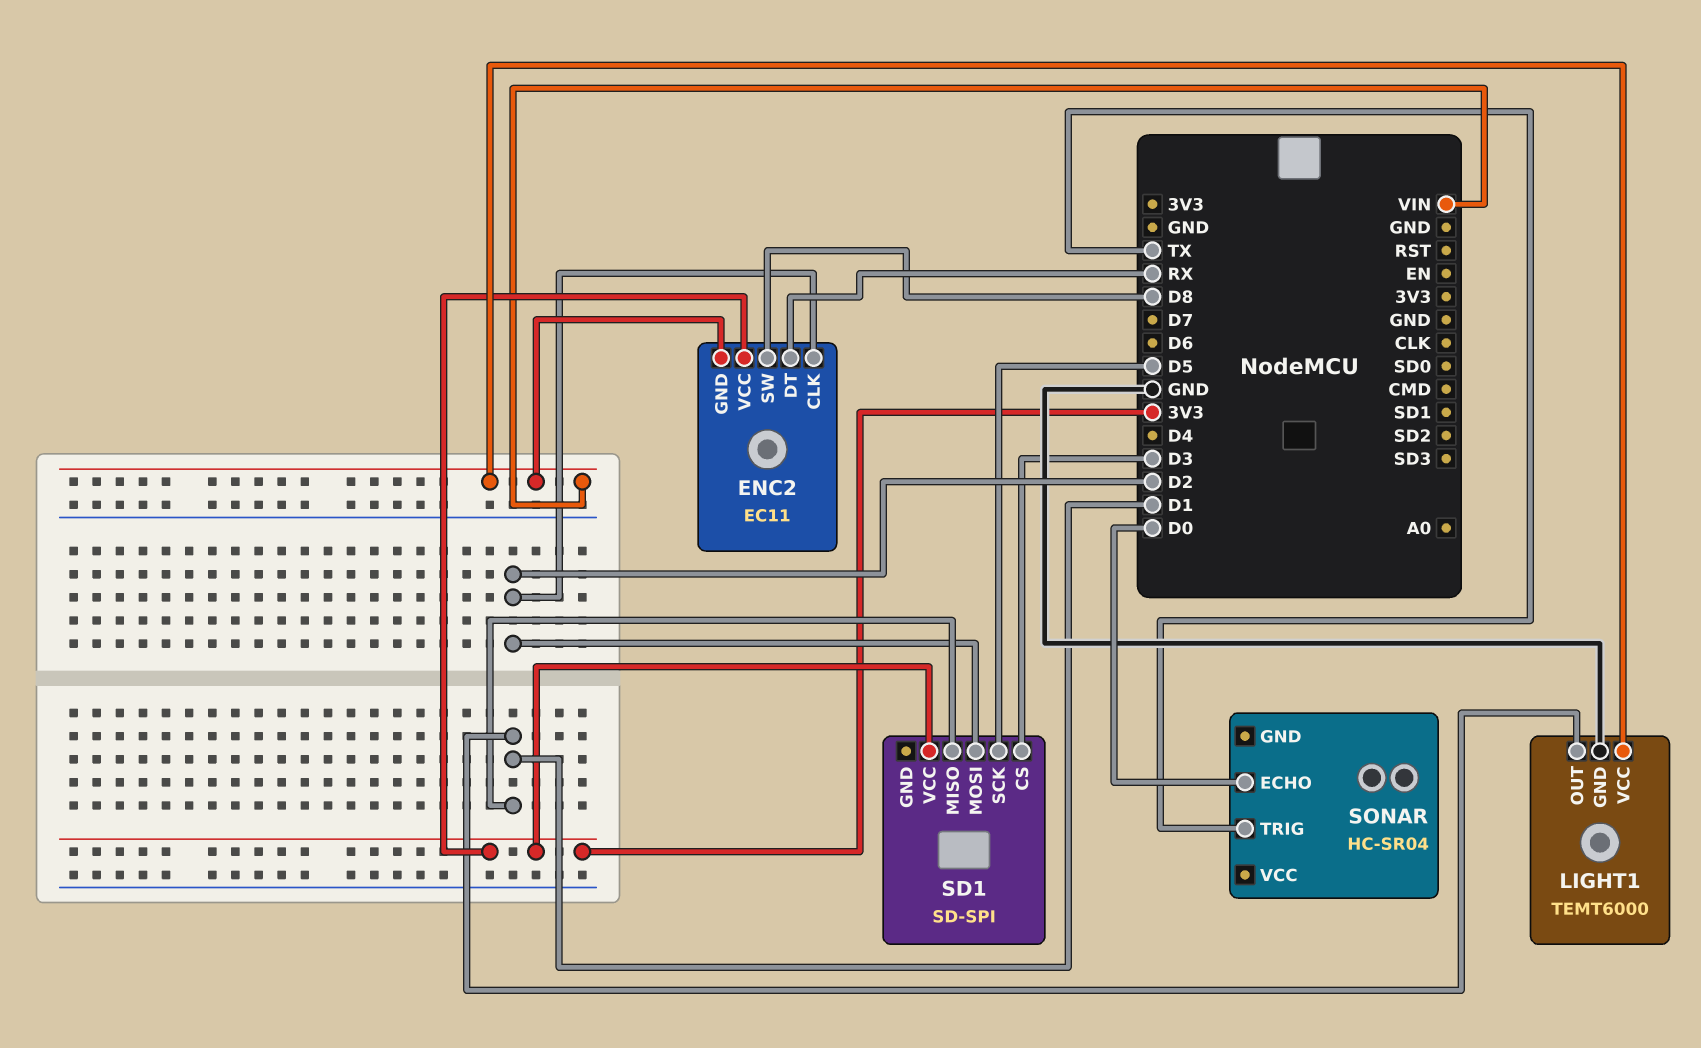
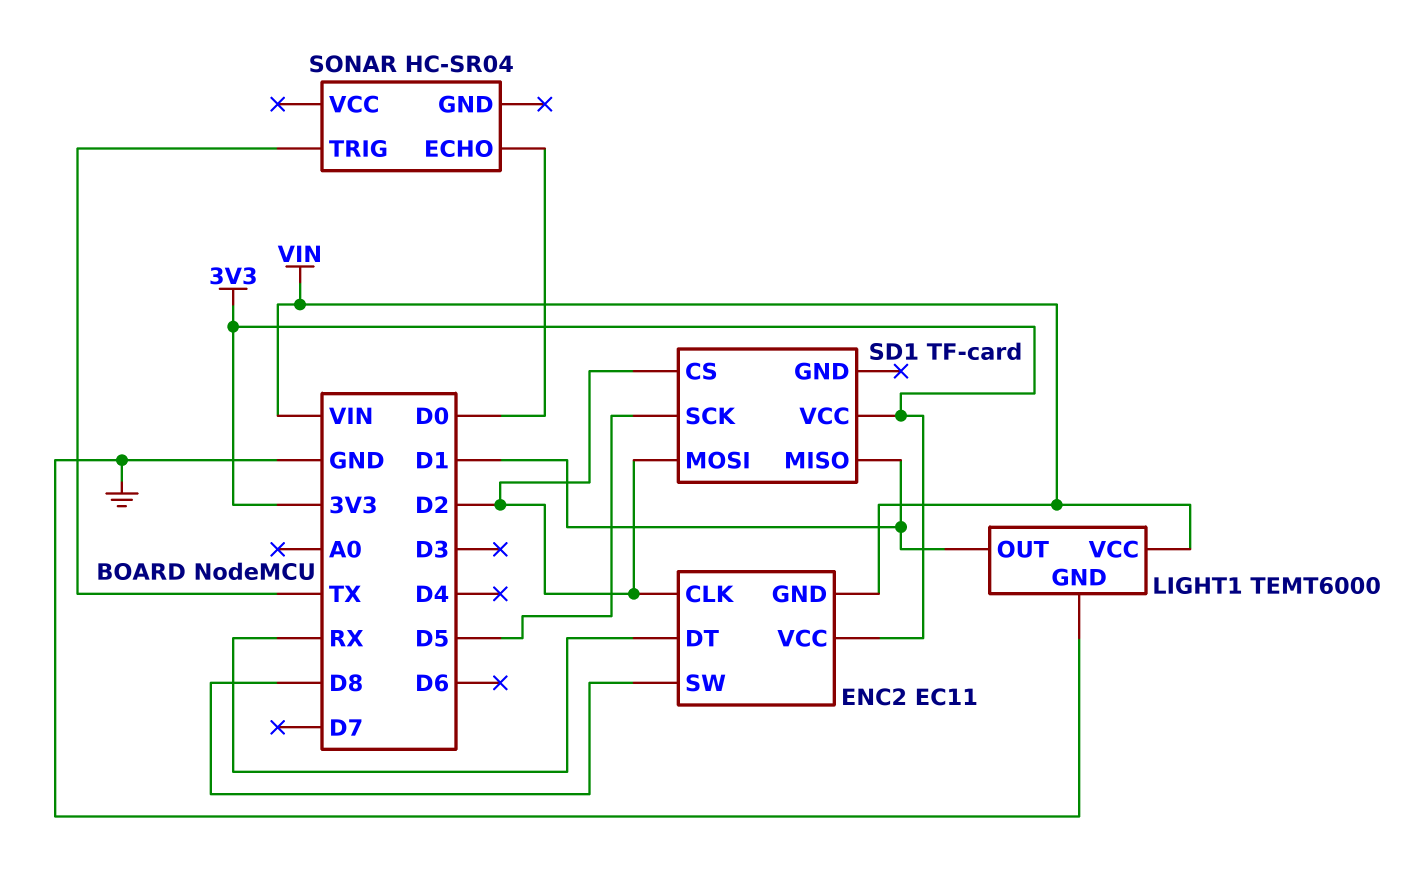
SD1: SD-SPI -> TF-card
SD1 pin CS: D3 -> D2

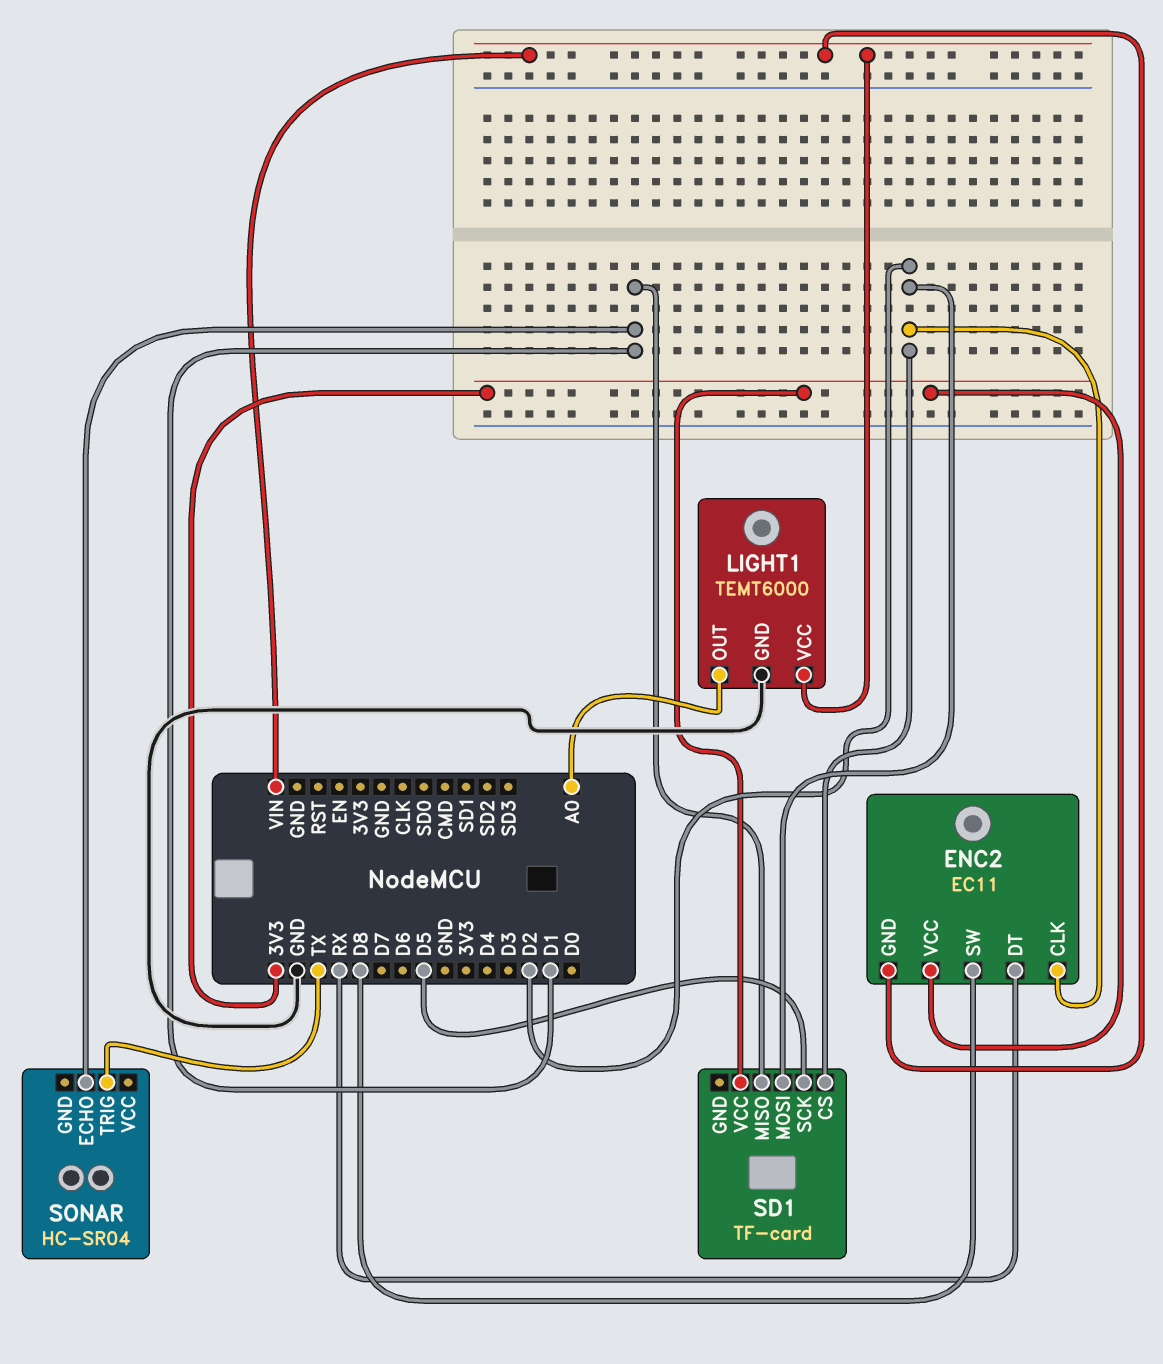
LIGHT1 pin OUT: D1 -> A0
SONAR pin ECHO: D0 -> D1

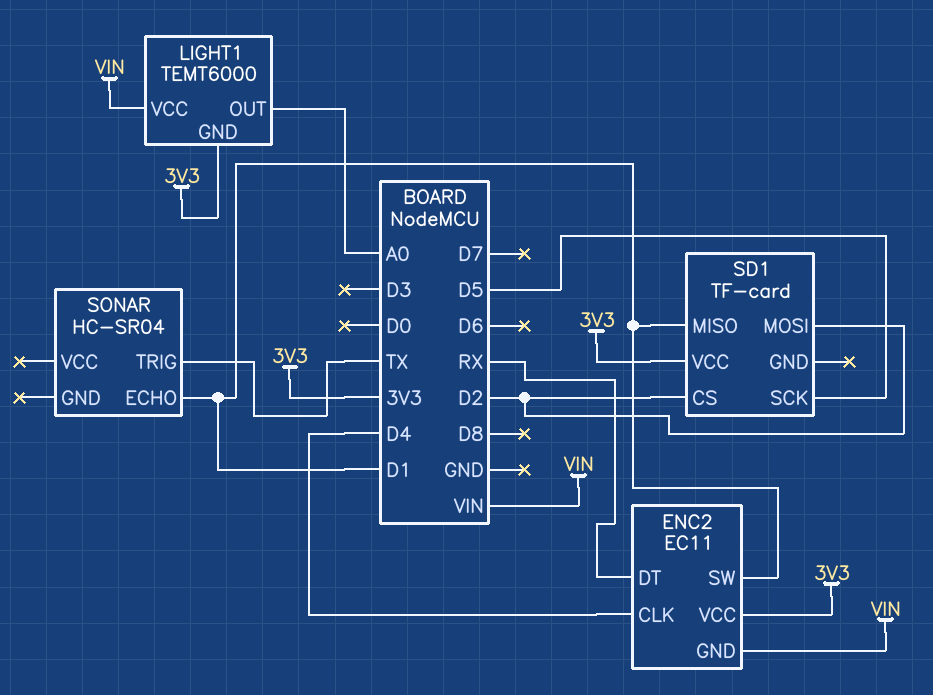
ENC2 pin CLK: D2 -> D4
ENC2 pin SW: D8 -> D1
LIGHT1 pin GND: GND -> 3V3

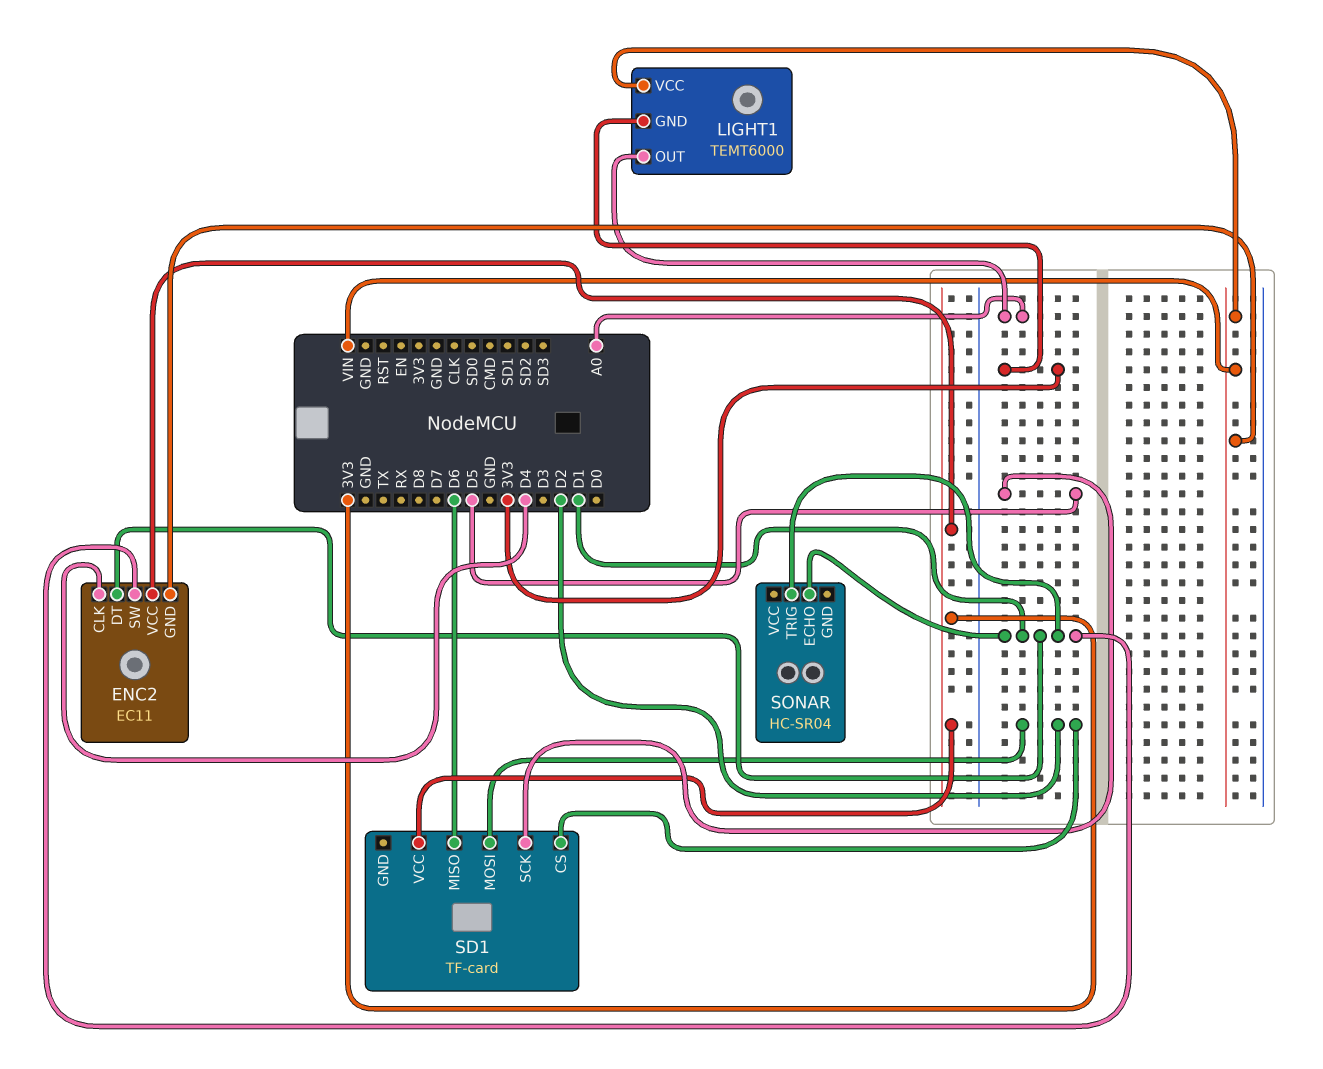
ENC2 pin DT: RX -> D1
SD1 pin MISO: D1 -> D6
SONAR pin TRIG: TX -> D1

